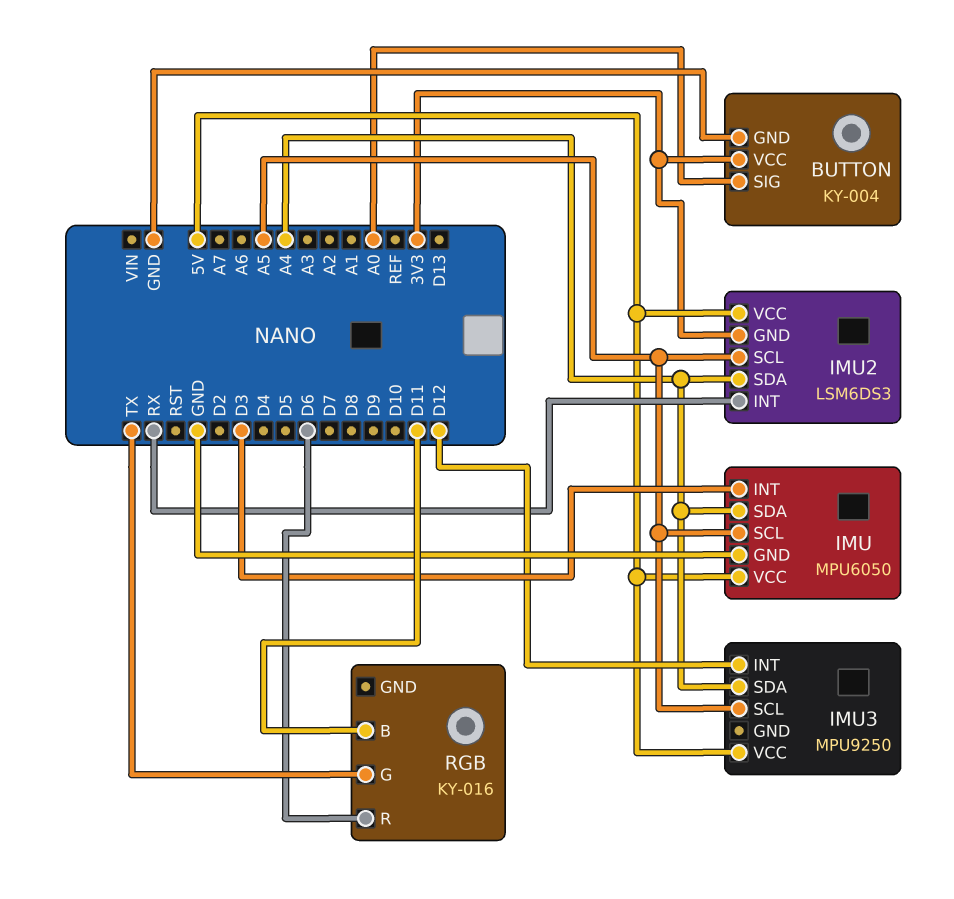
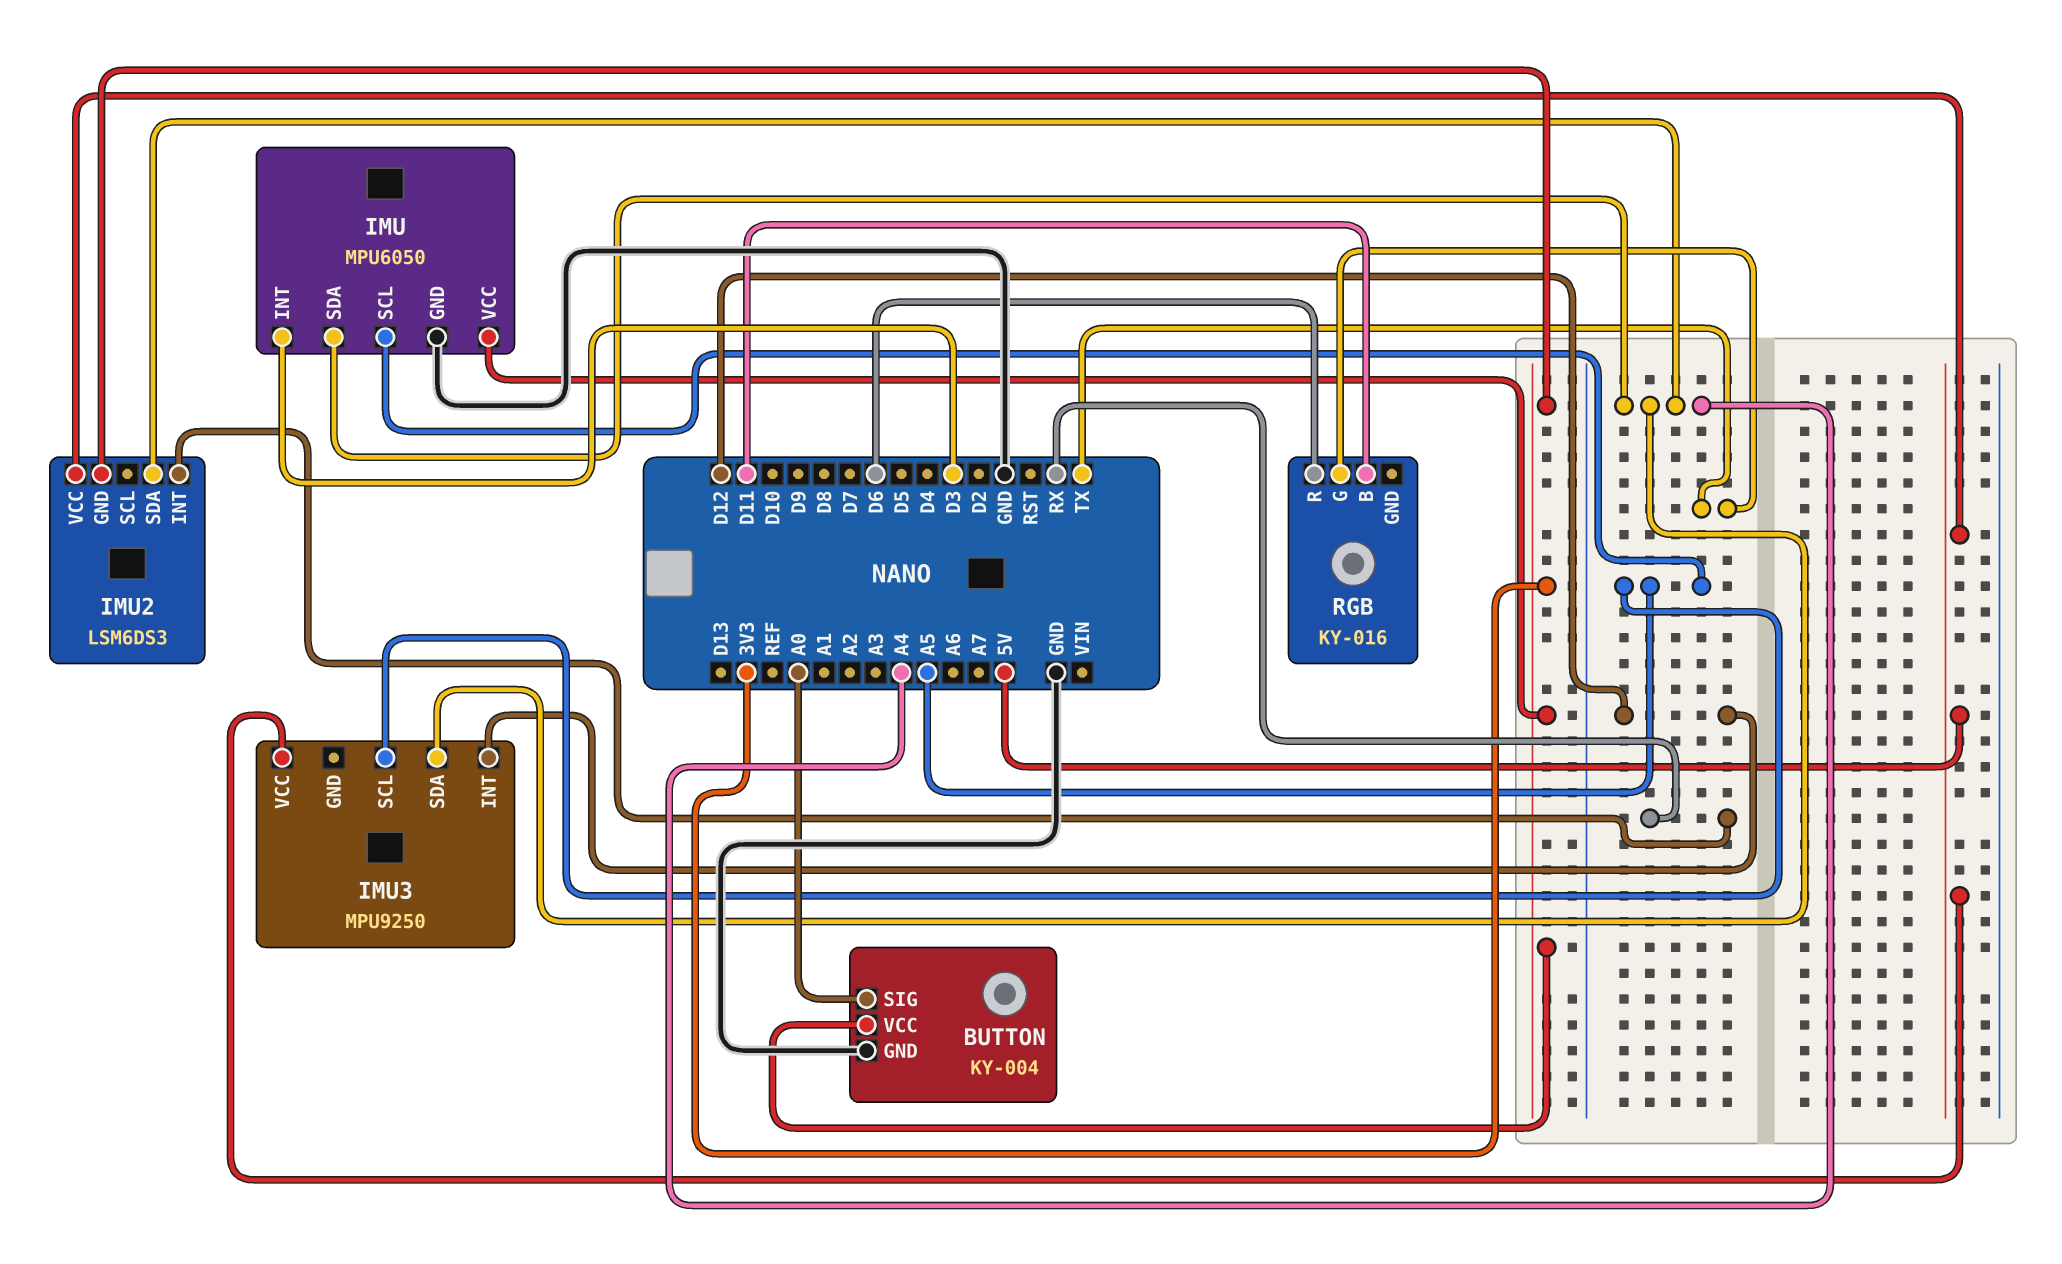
IMU pin VCC: 5V -> 3V3
IMU2 pin SCL: A5 -> none

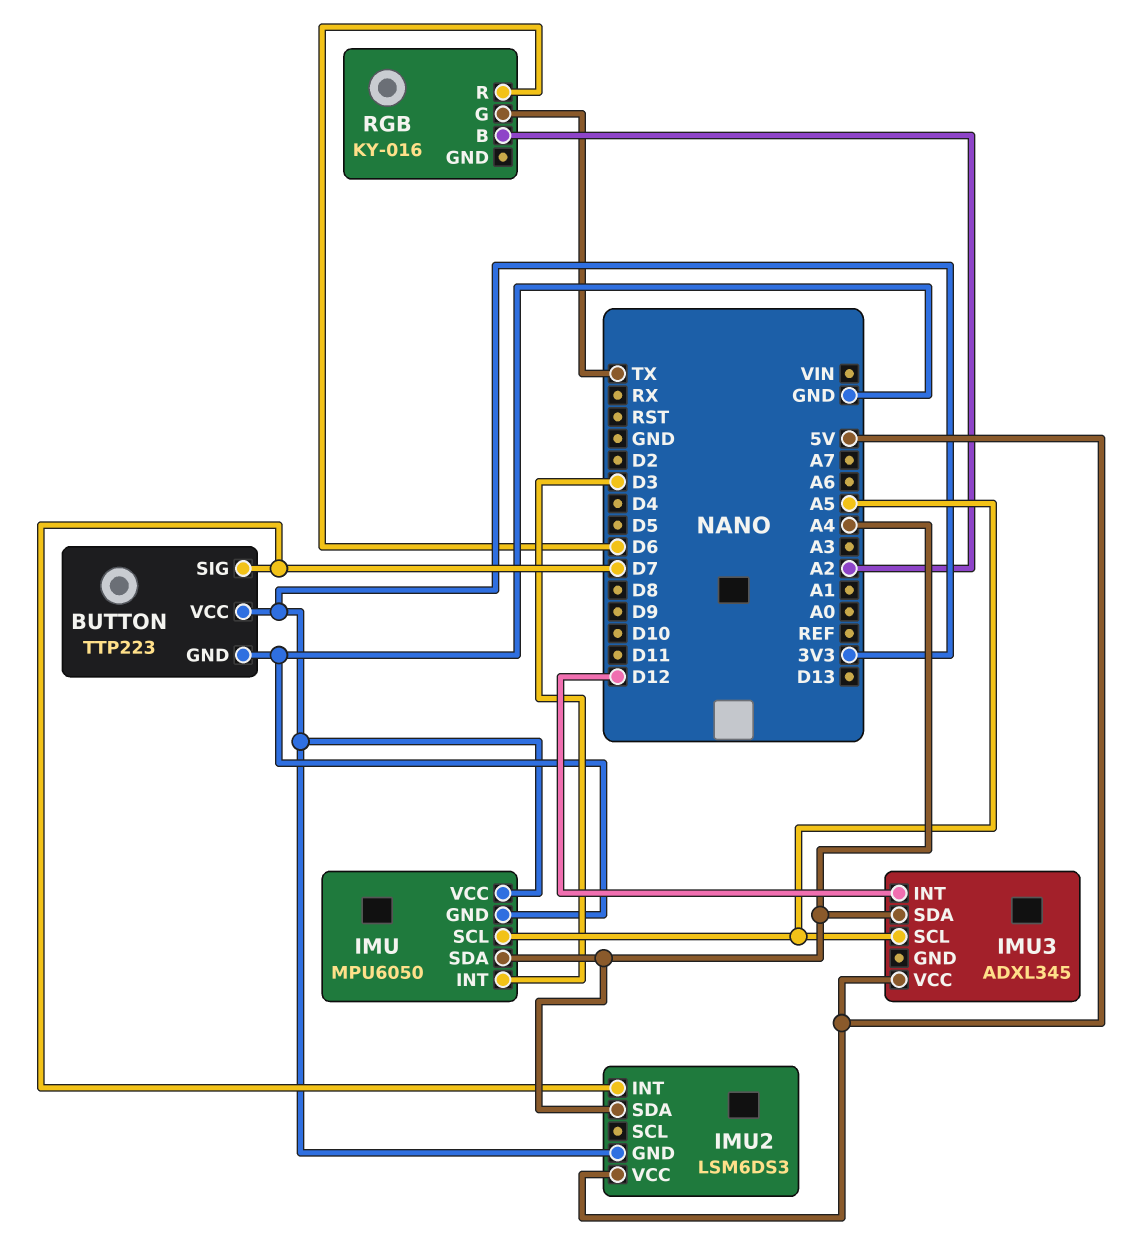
BUTTON: KY-004 -> TTP223
BUTTON pin SIG: A0 -> D7
IMU2 pin INT: RX -> D7
IMU3: MPU9250 -> ADXL345
RGB pin B: D11 -> A2

